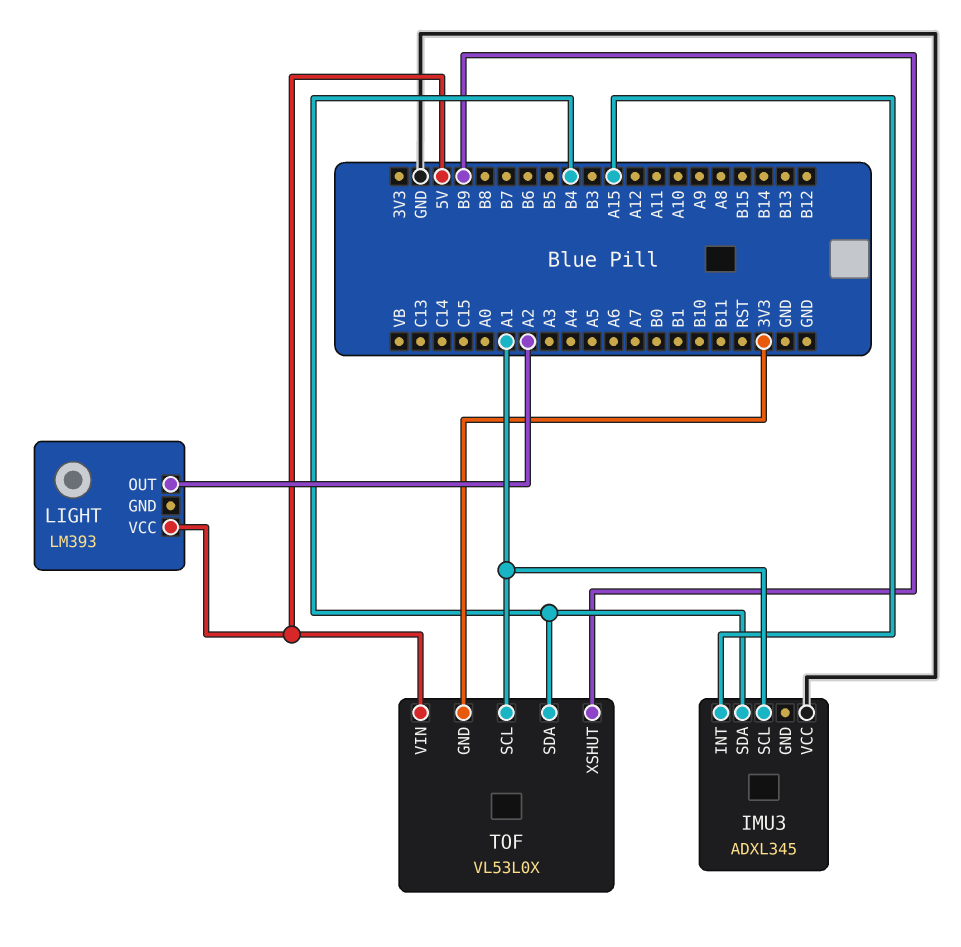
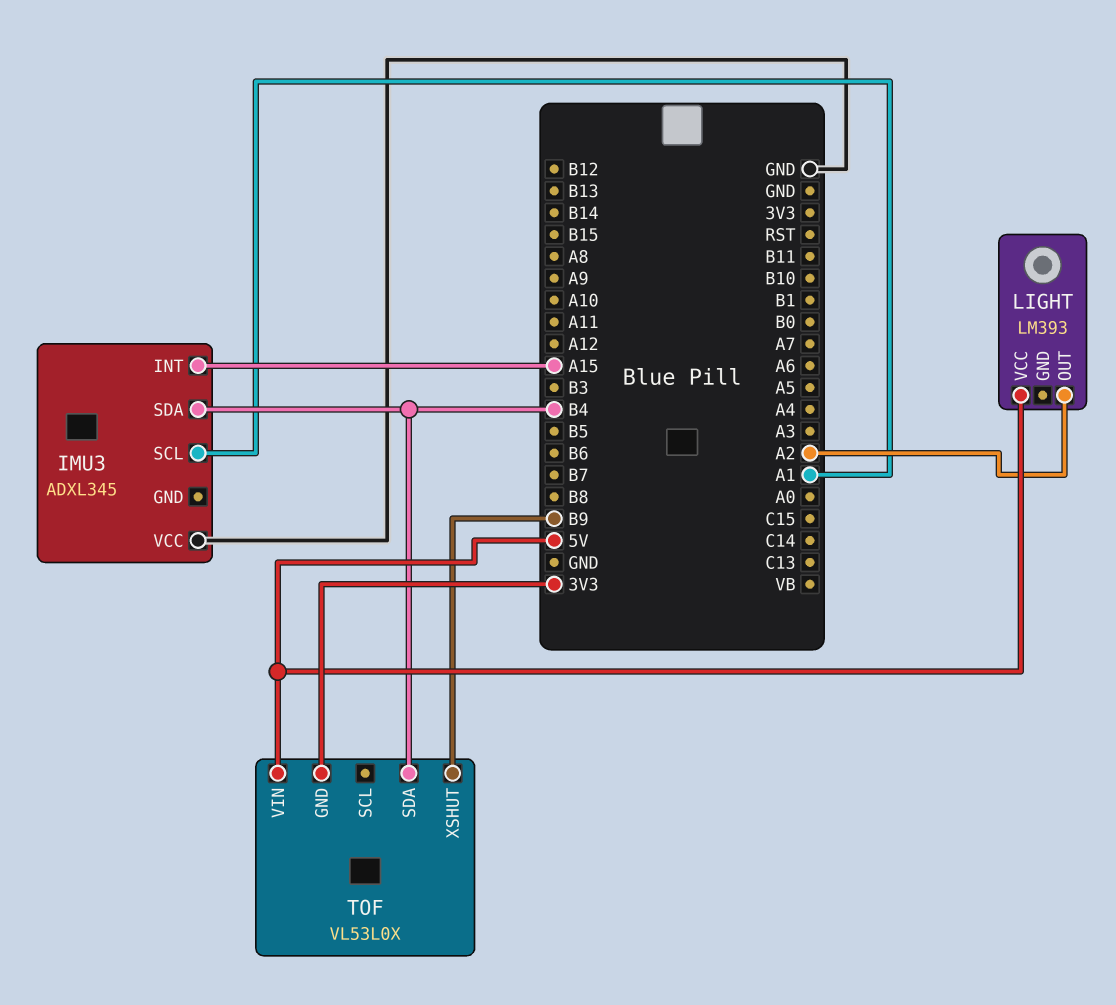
TOF pin SCL: A1 -> none

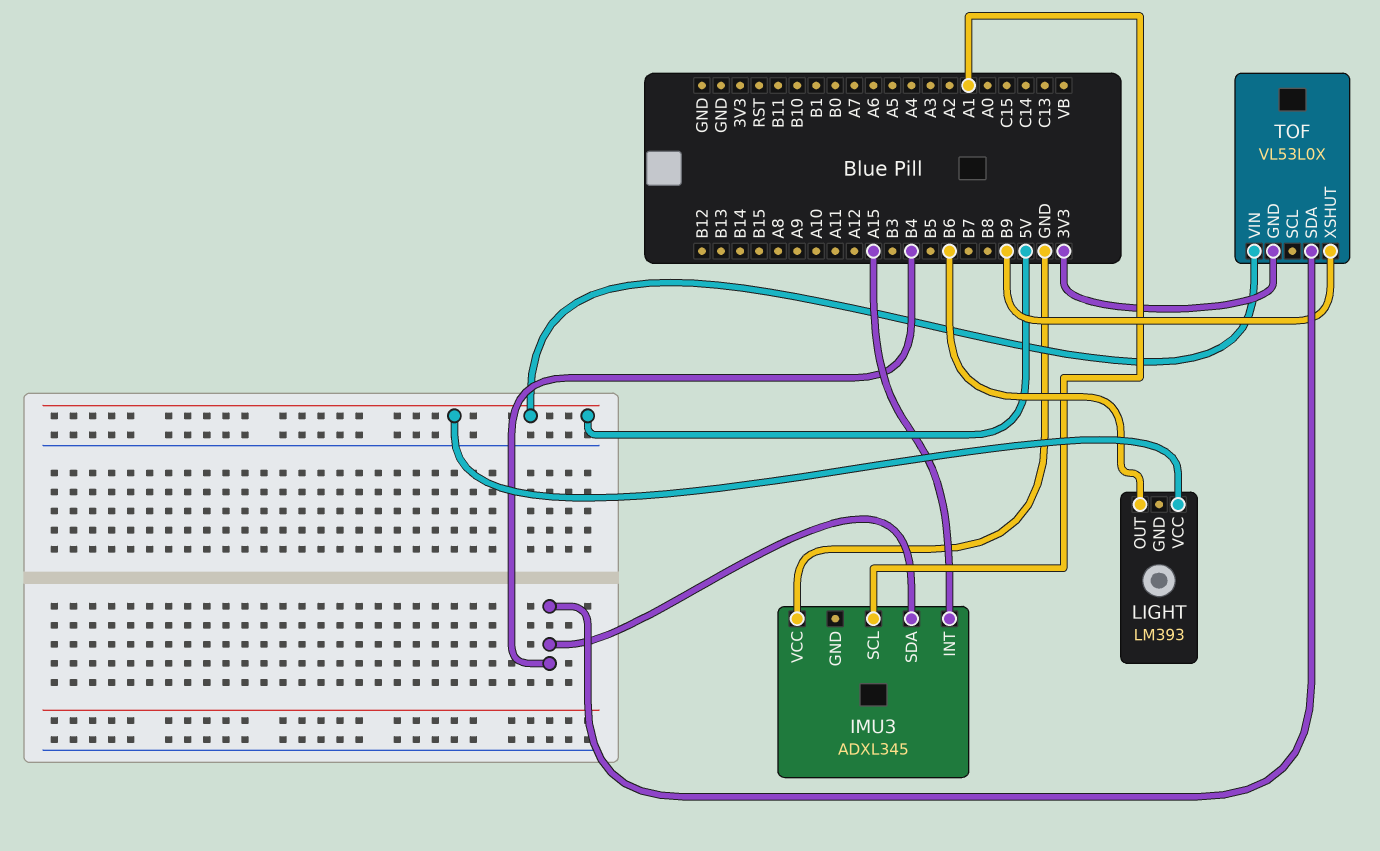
LIGHT pin OUT: A2 -> B6

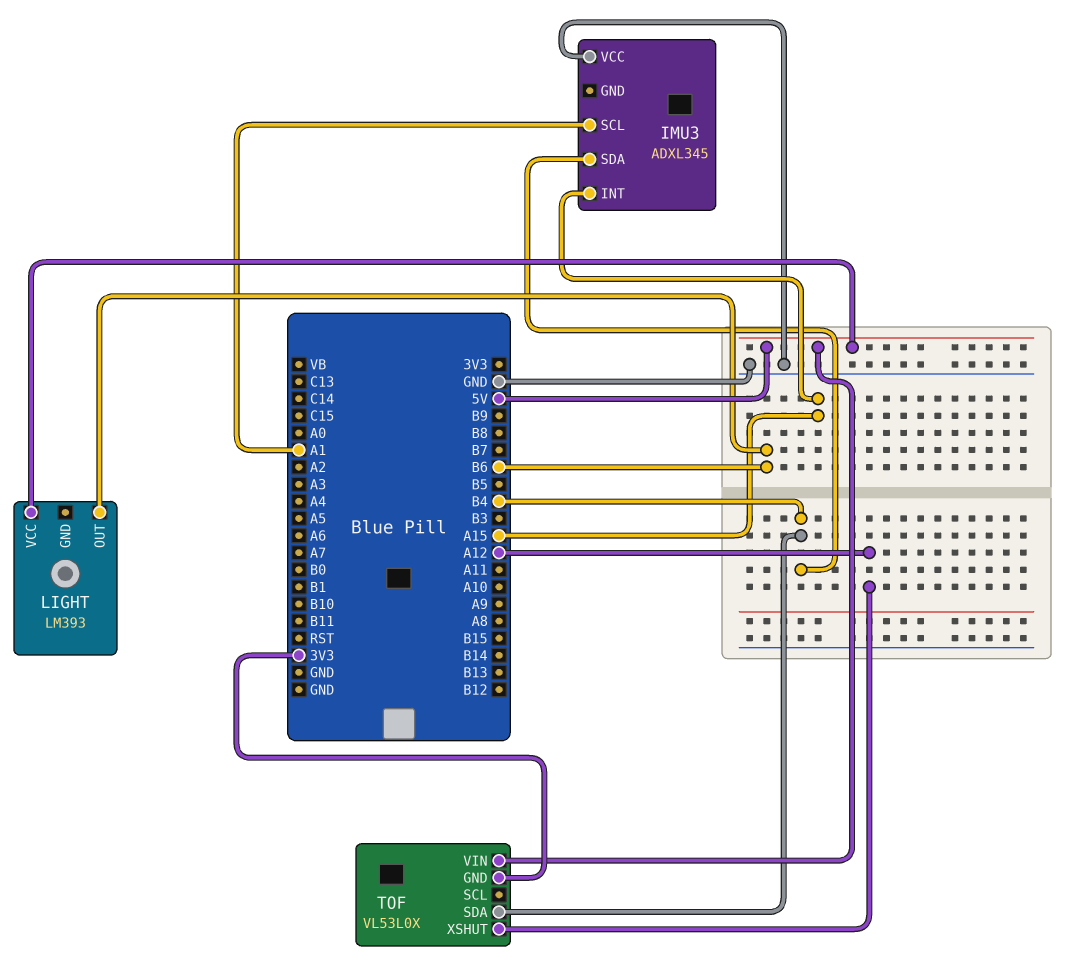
TOF pin XSHUT: B9 -> A12

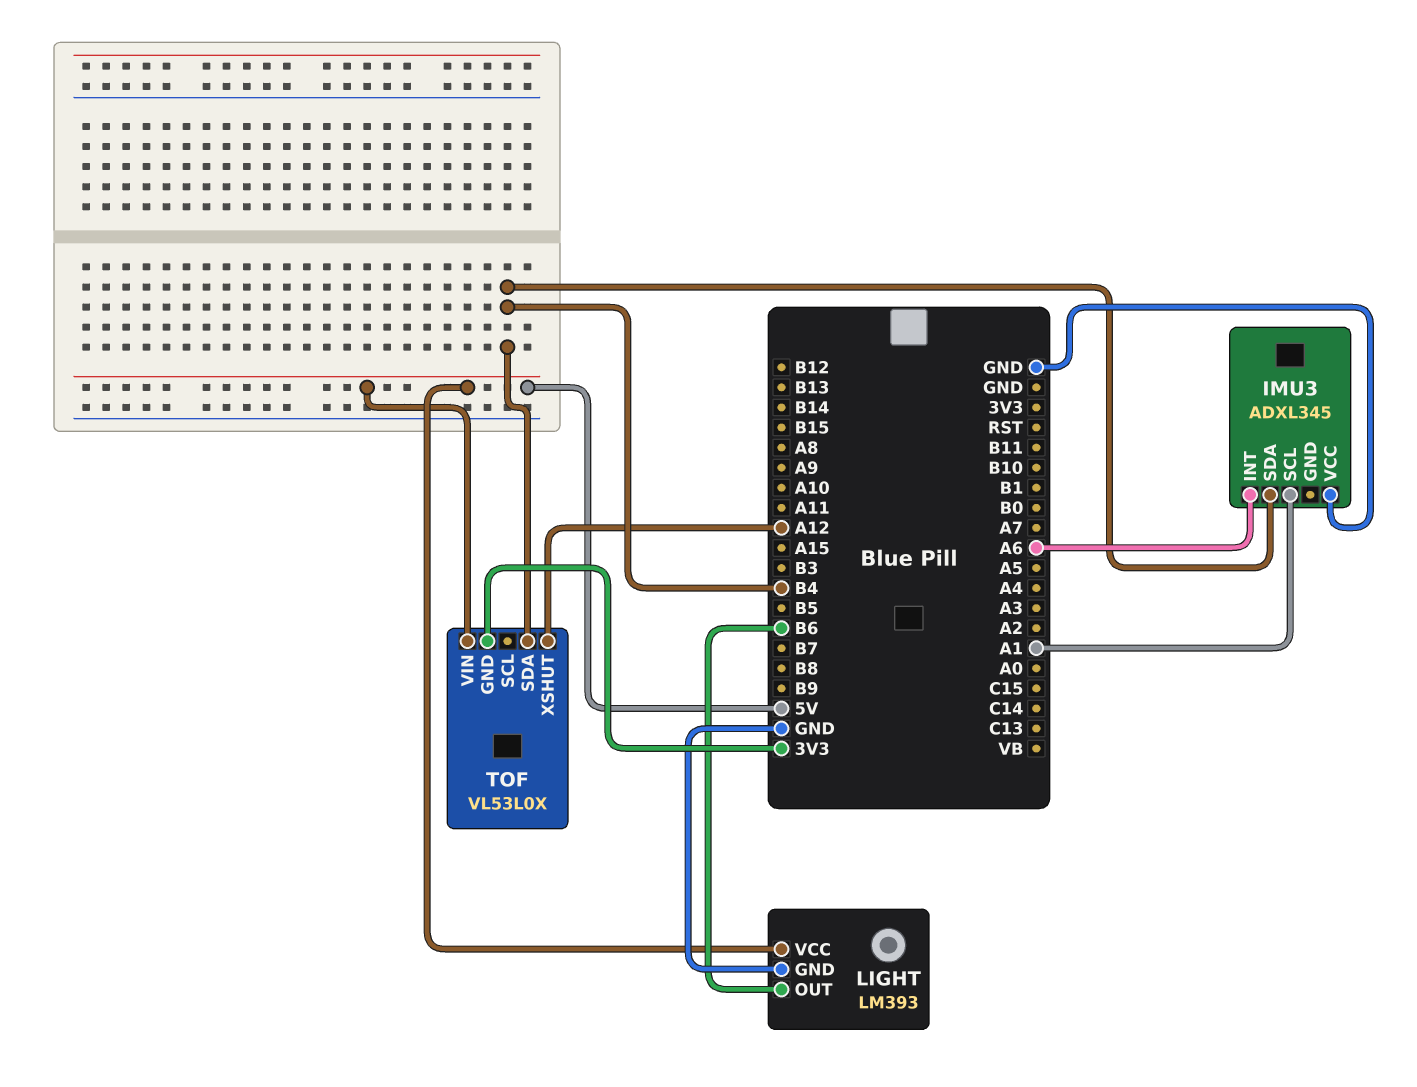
IMU3 pin INT: A15 -> A6
LIGHT pin GND: none -> GND

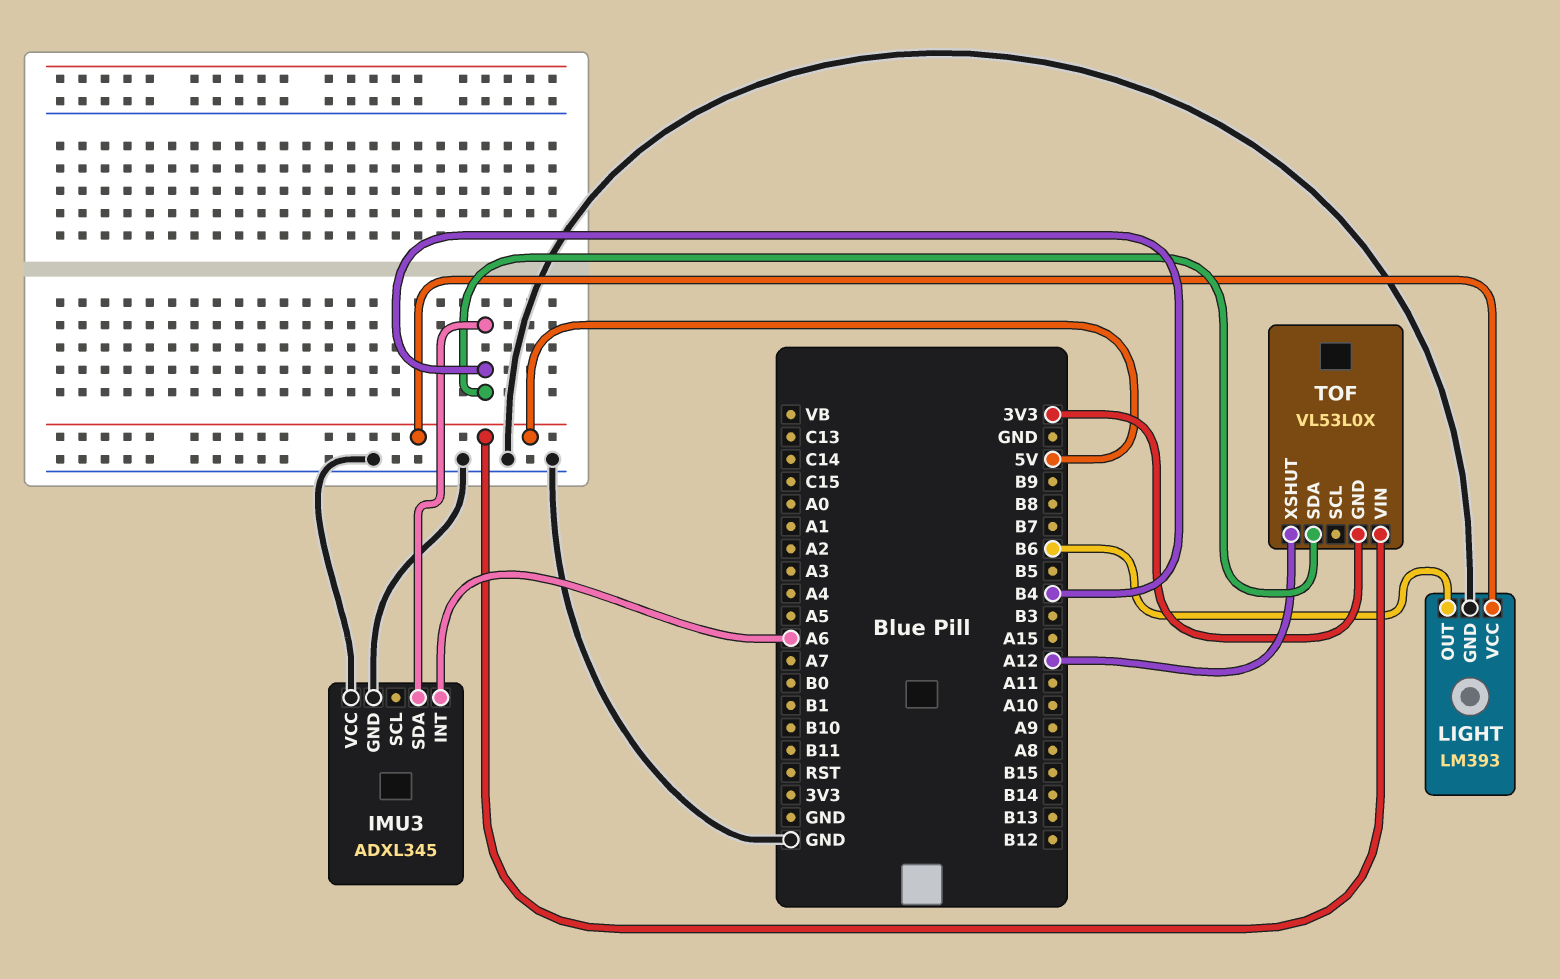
IMU3 pin GND: none -> GND
IMU3 pin SCL: A1 -> none

